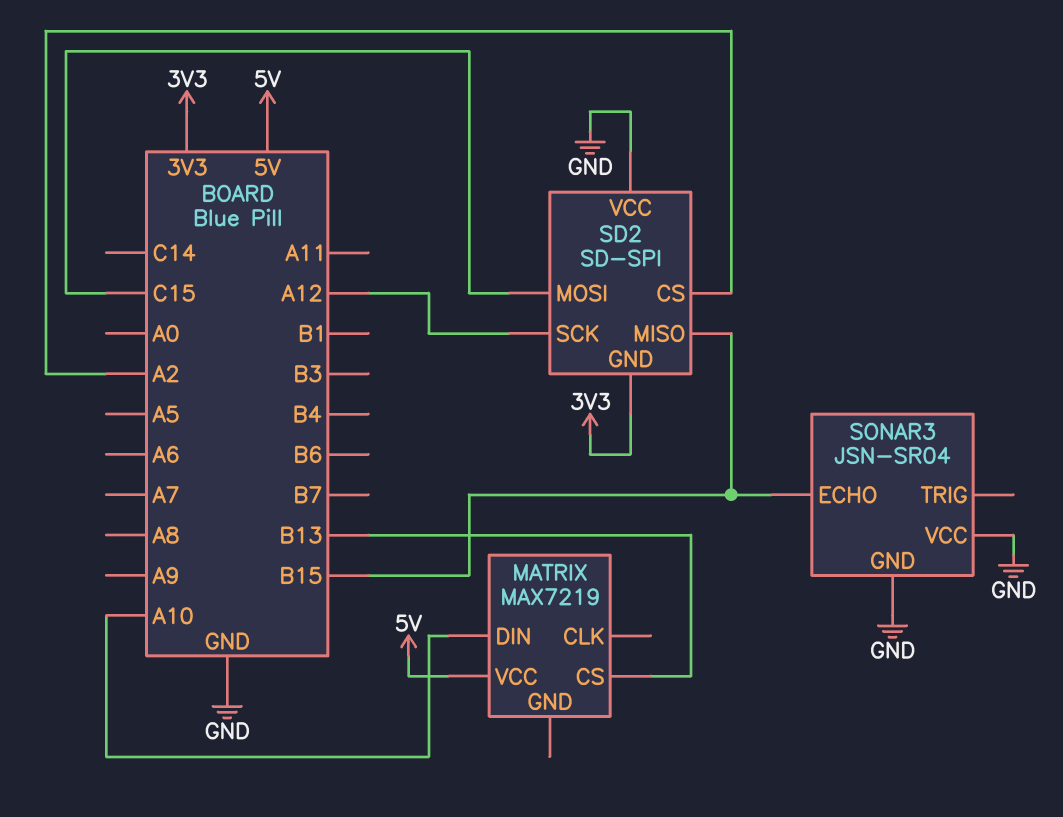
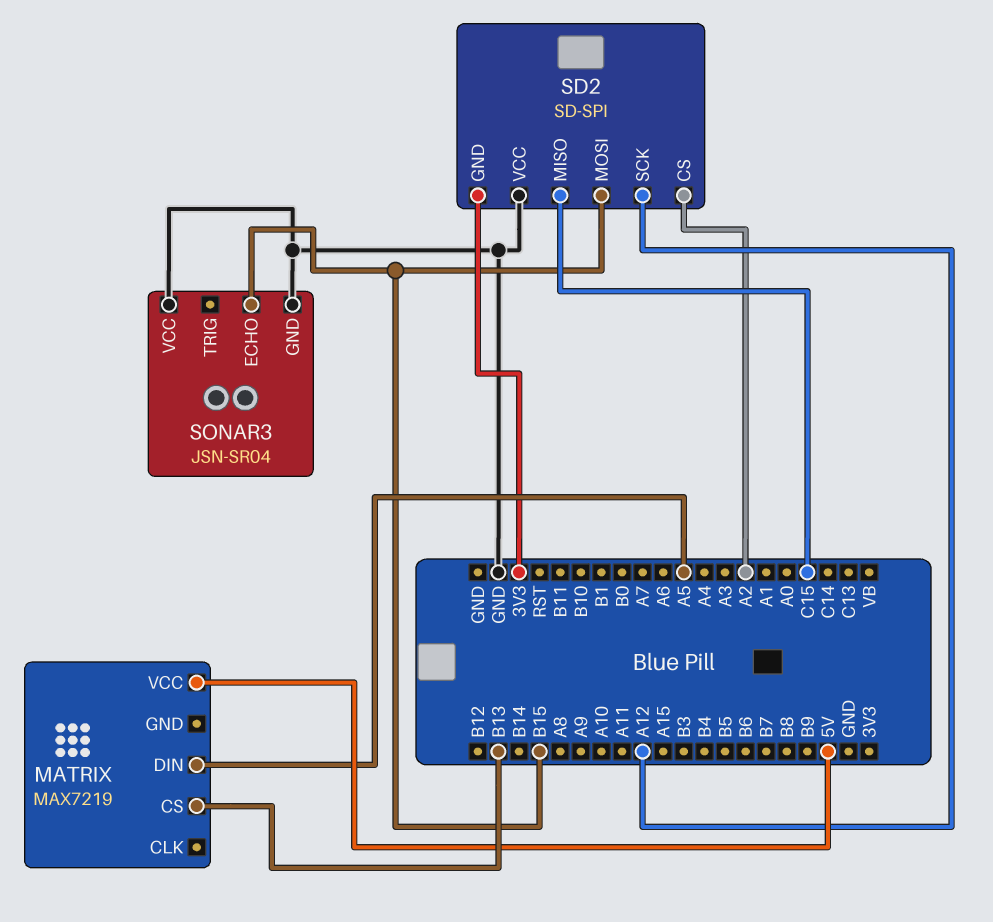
MATRIX pin DIN: A10 -> A5
SD2 pin MISO: B15 -> C15
SD2 pin MOSI: C15 -> B15

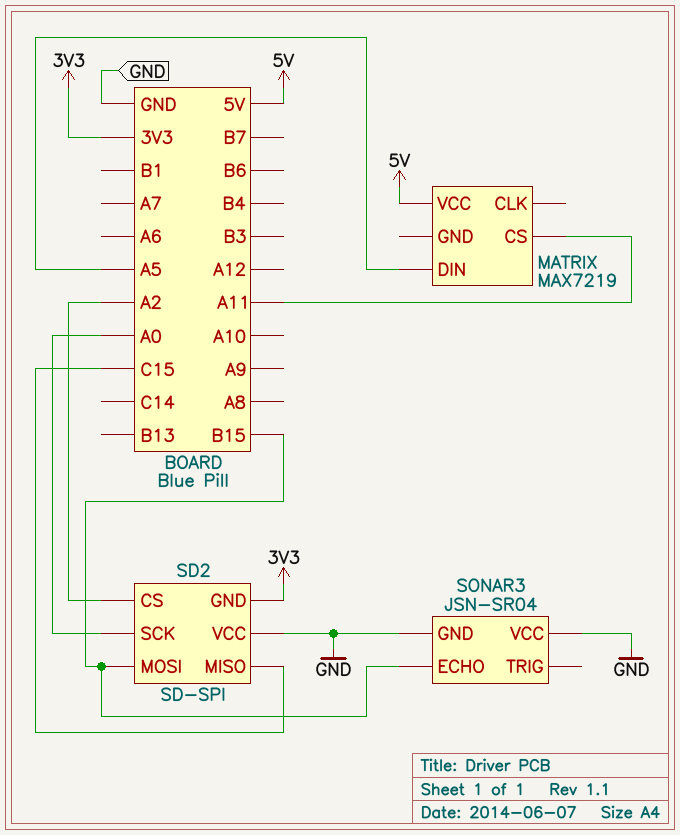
MATRIX pin CS: B13 -> A11
SD2 pin SCK: A12 -> A0

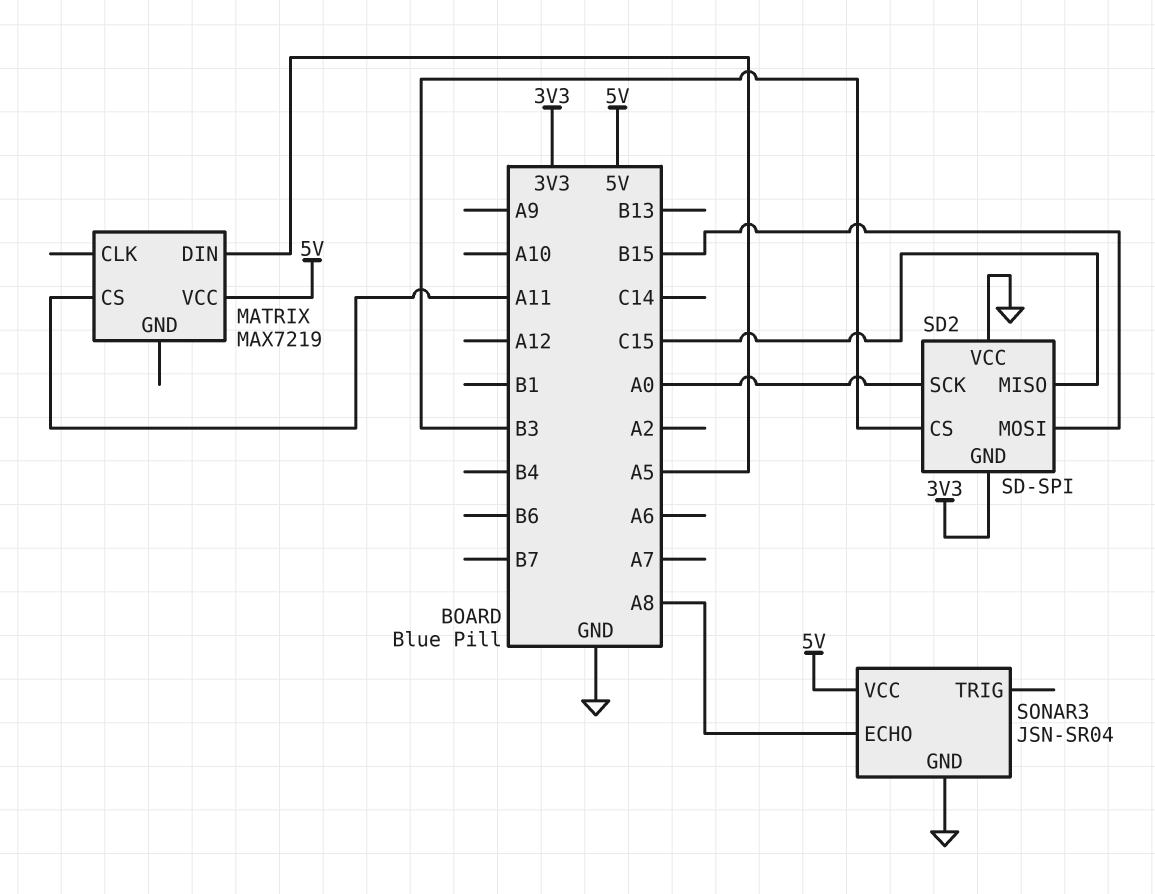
SD2 pin CS: A2 -> B3
SONAR3 pin ECHO: B15 -> A8
SONAR3 pin VCC: GND -> 5V

